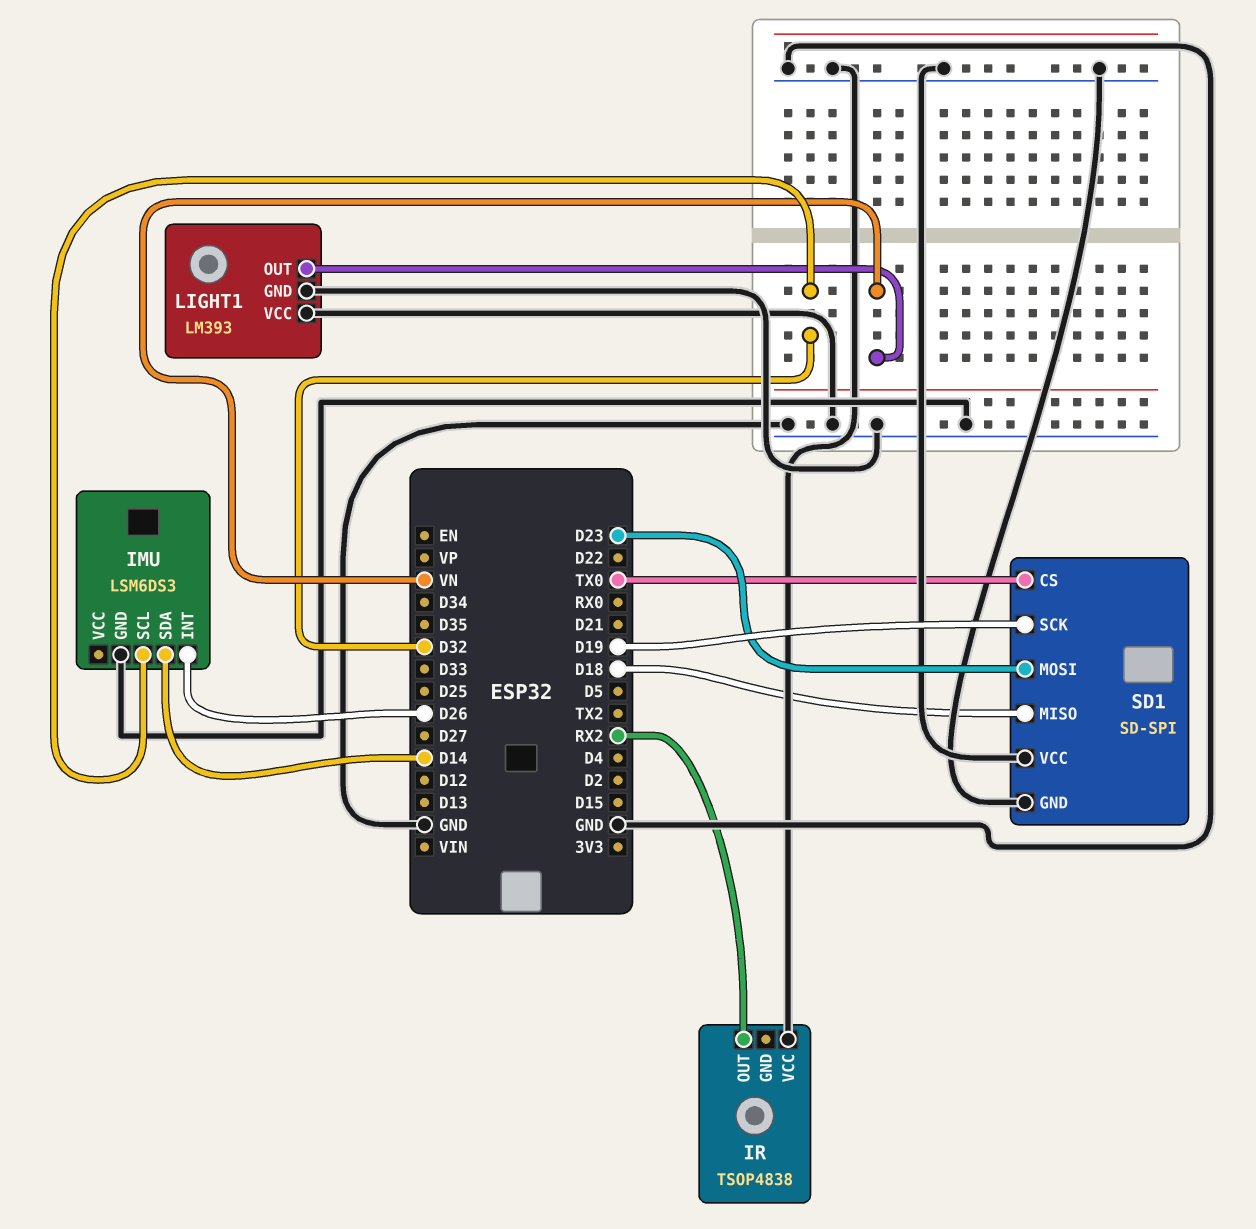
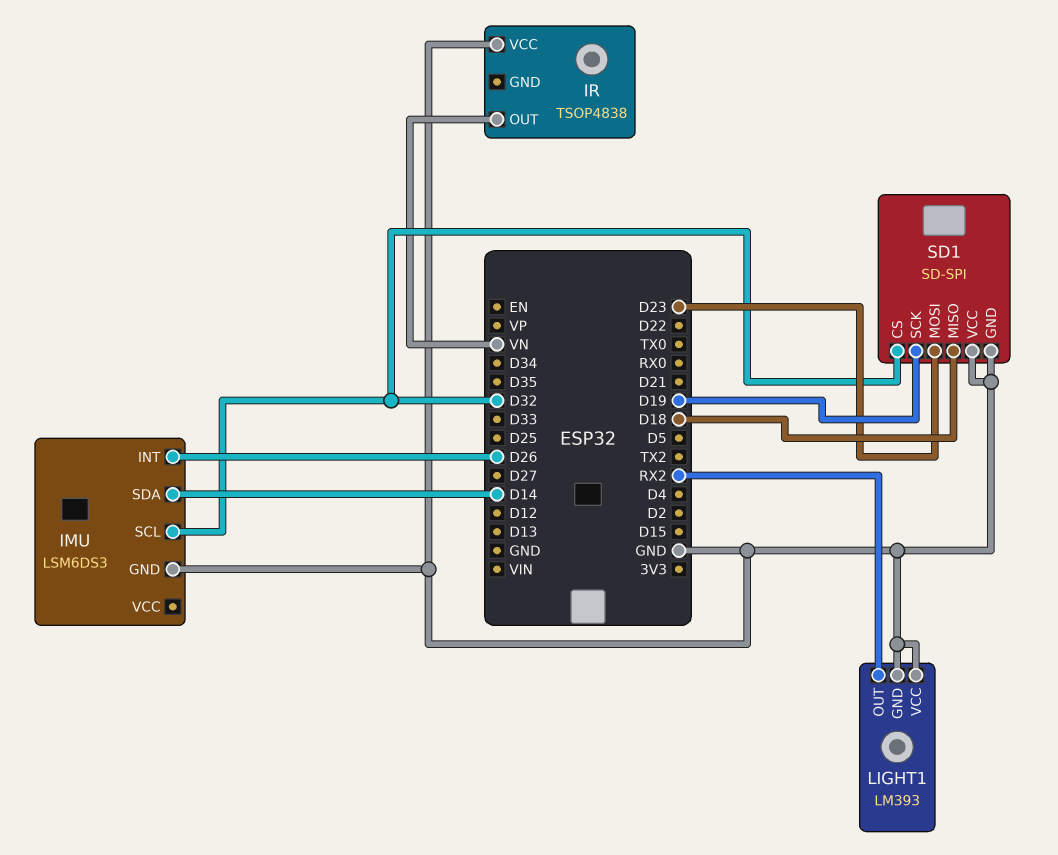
IR pin OUT: RX2 -> VN
LIGHT1 pin OUT: VN -> RX2
SD1 pin CS: TX0 -> D32

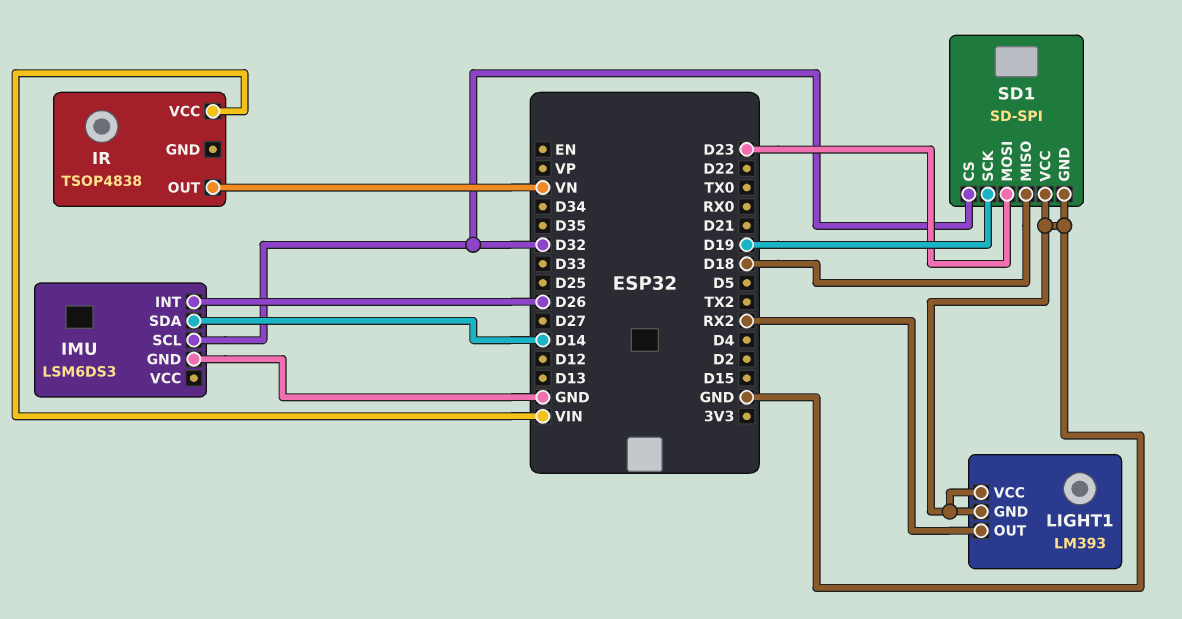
IR pin VCC: GND -> VIN

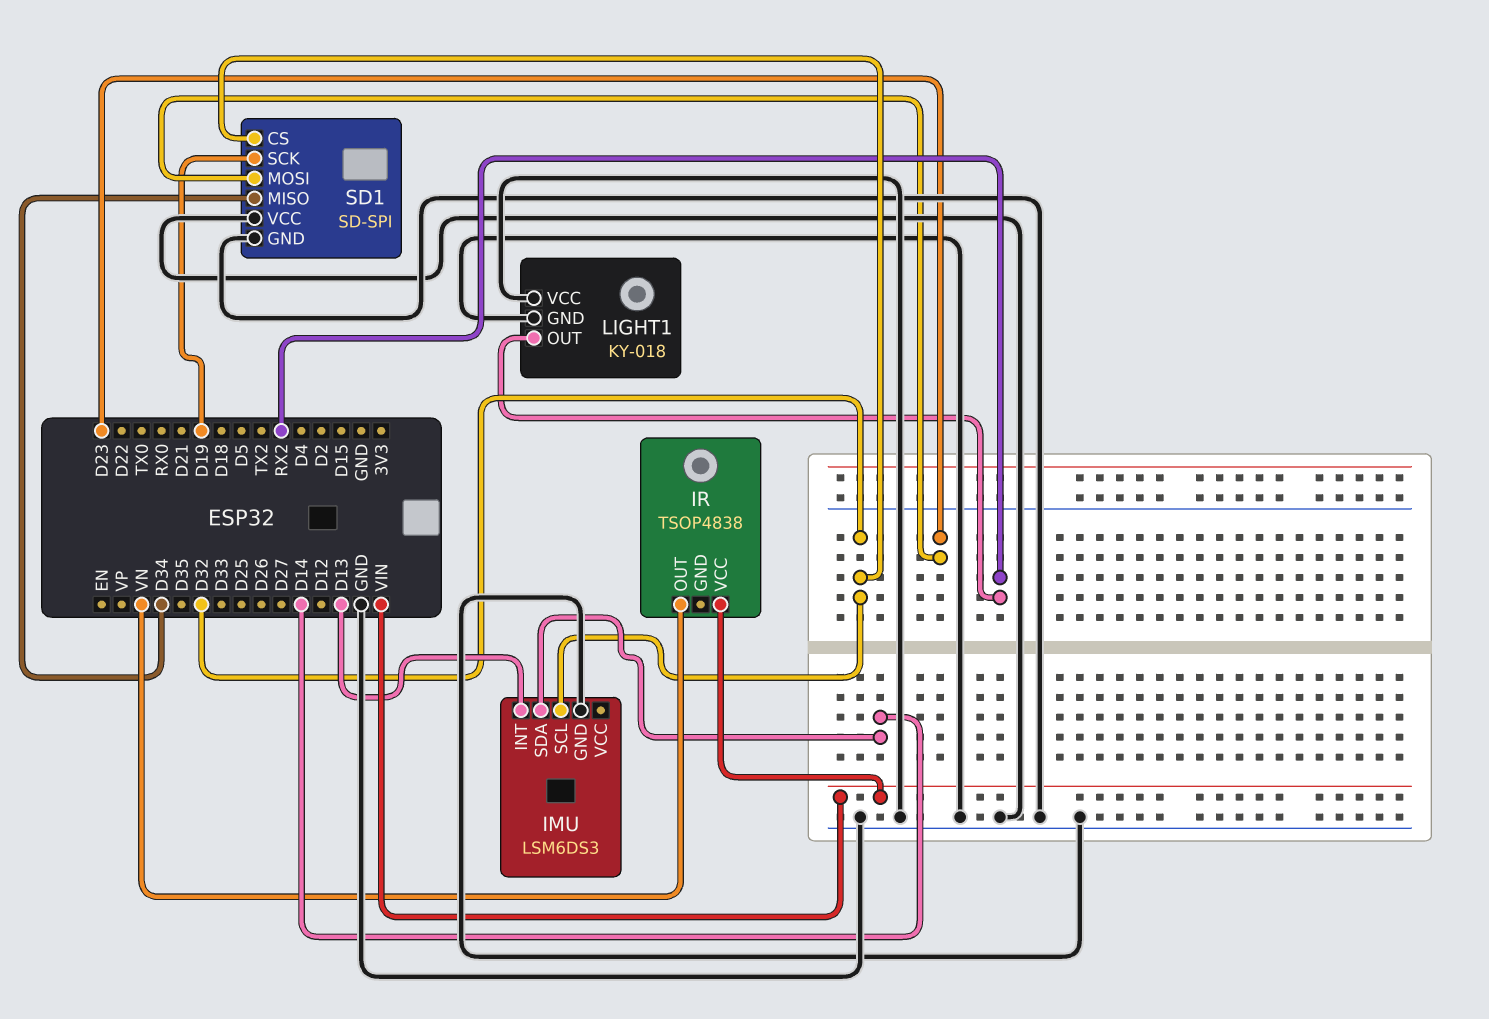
IMU pin INT: D26 -> D13
LIGHT1: LM393 -> KY-018
SD1 pin MISO: D18 -> D34

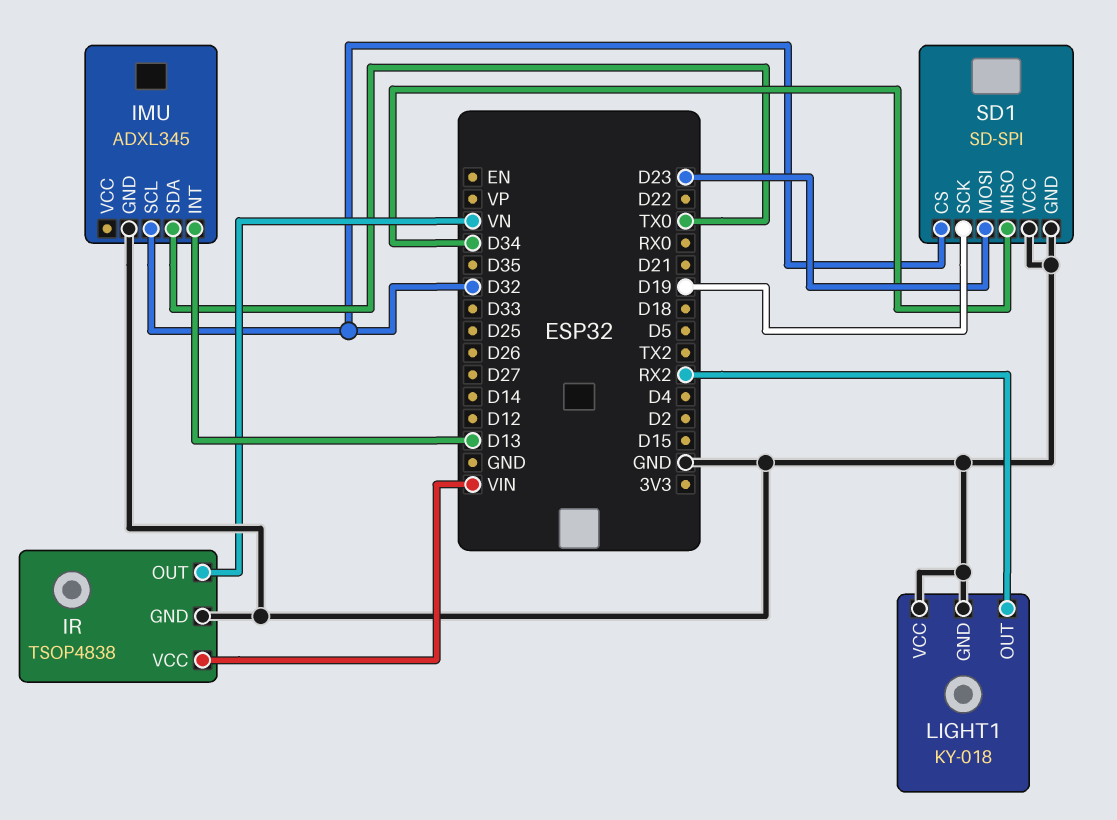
IMU: LSM6DS3 -> ADXL345
IMU pin SDA: D14 -> TX0
IR pin GND: none -> GND

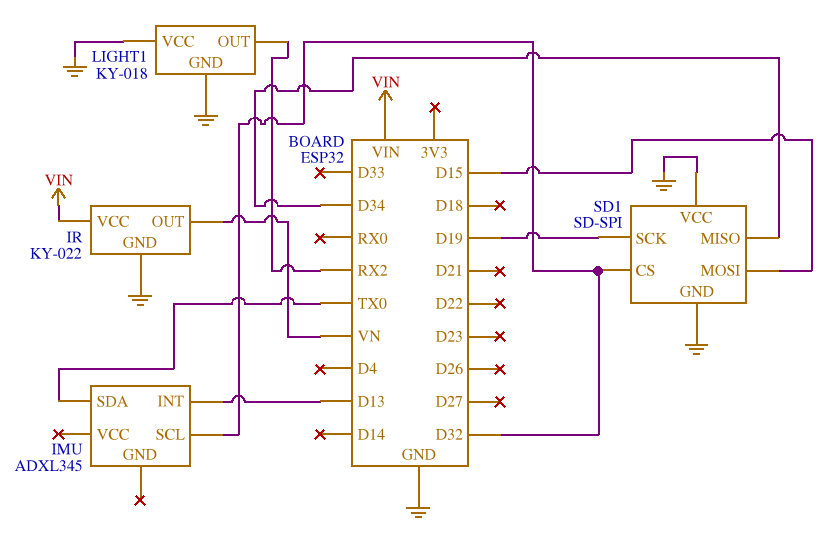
IMU pin GND: GND -> none
IR: TSOP4838 -> KY-022
SD1 pin MOSI: D23 -> D15

